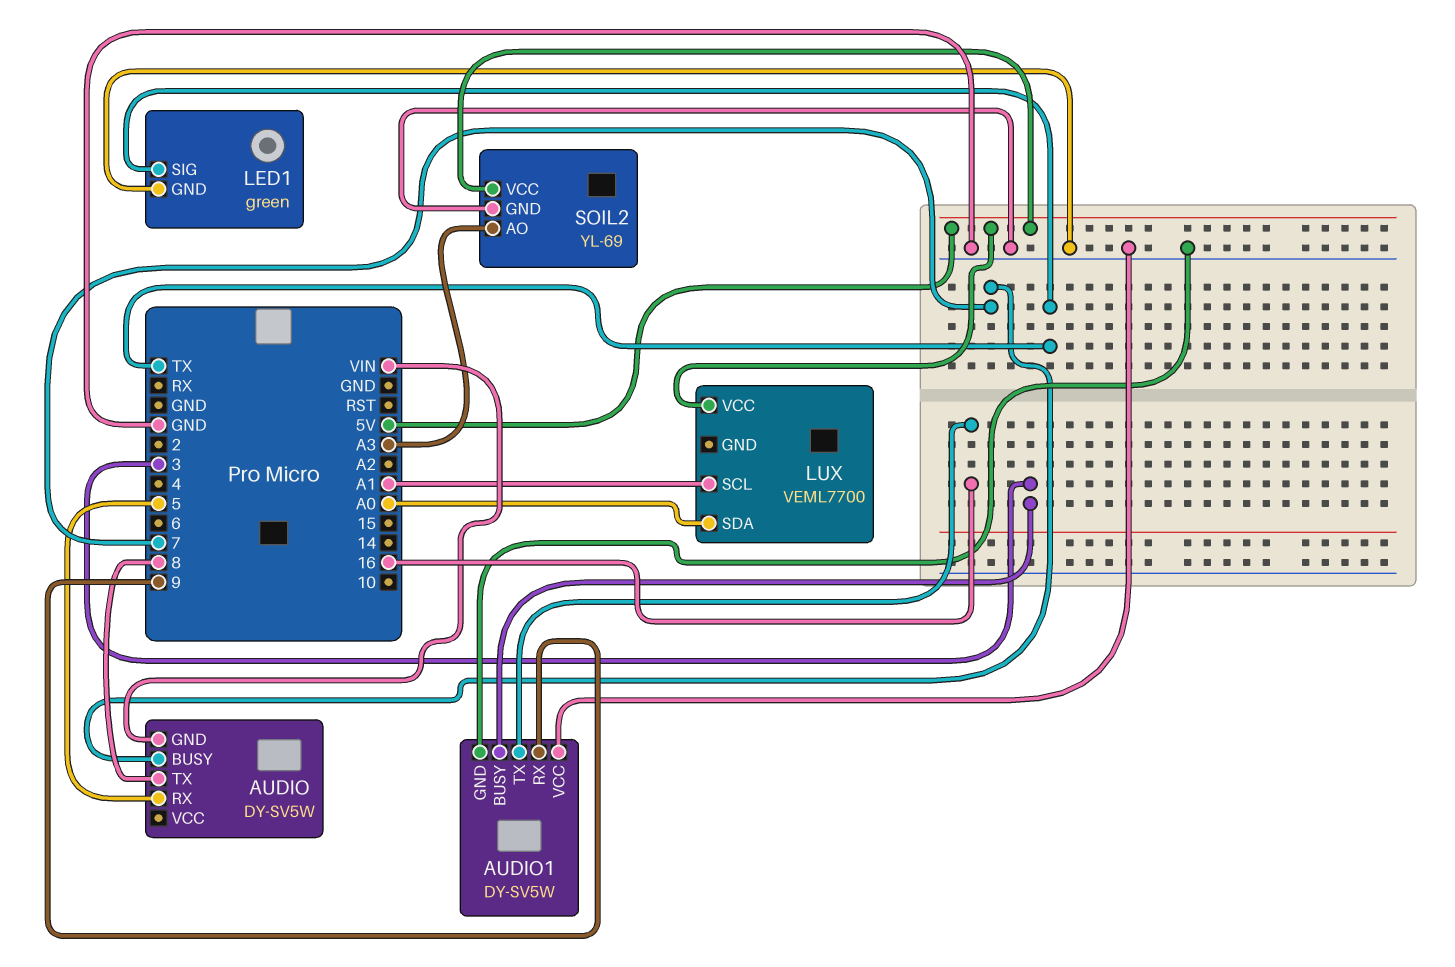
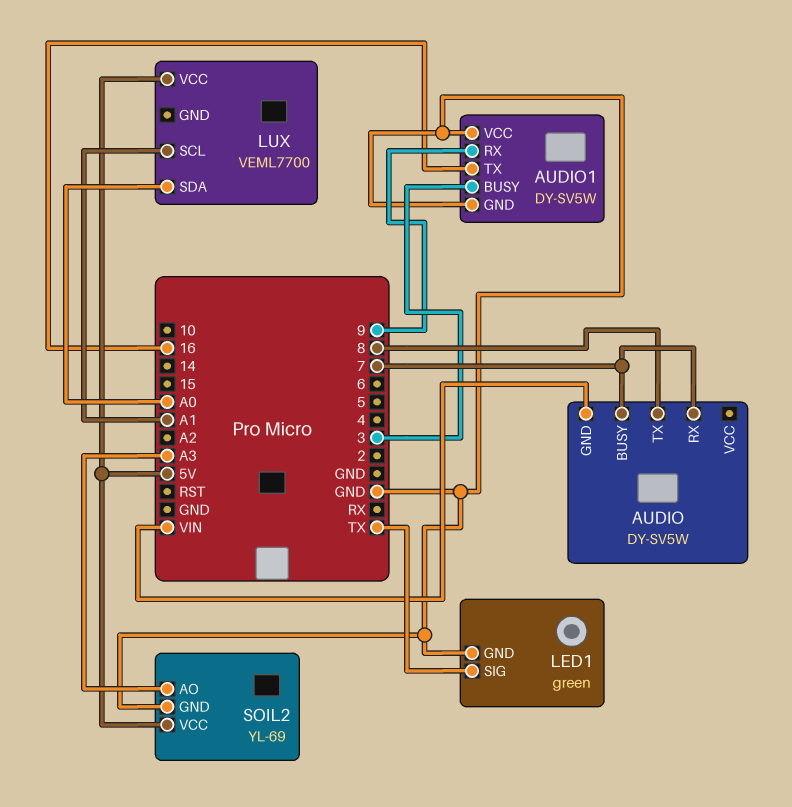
AUDIO pin RX: 5 -> 7

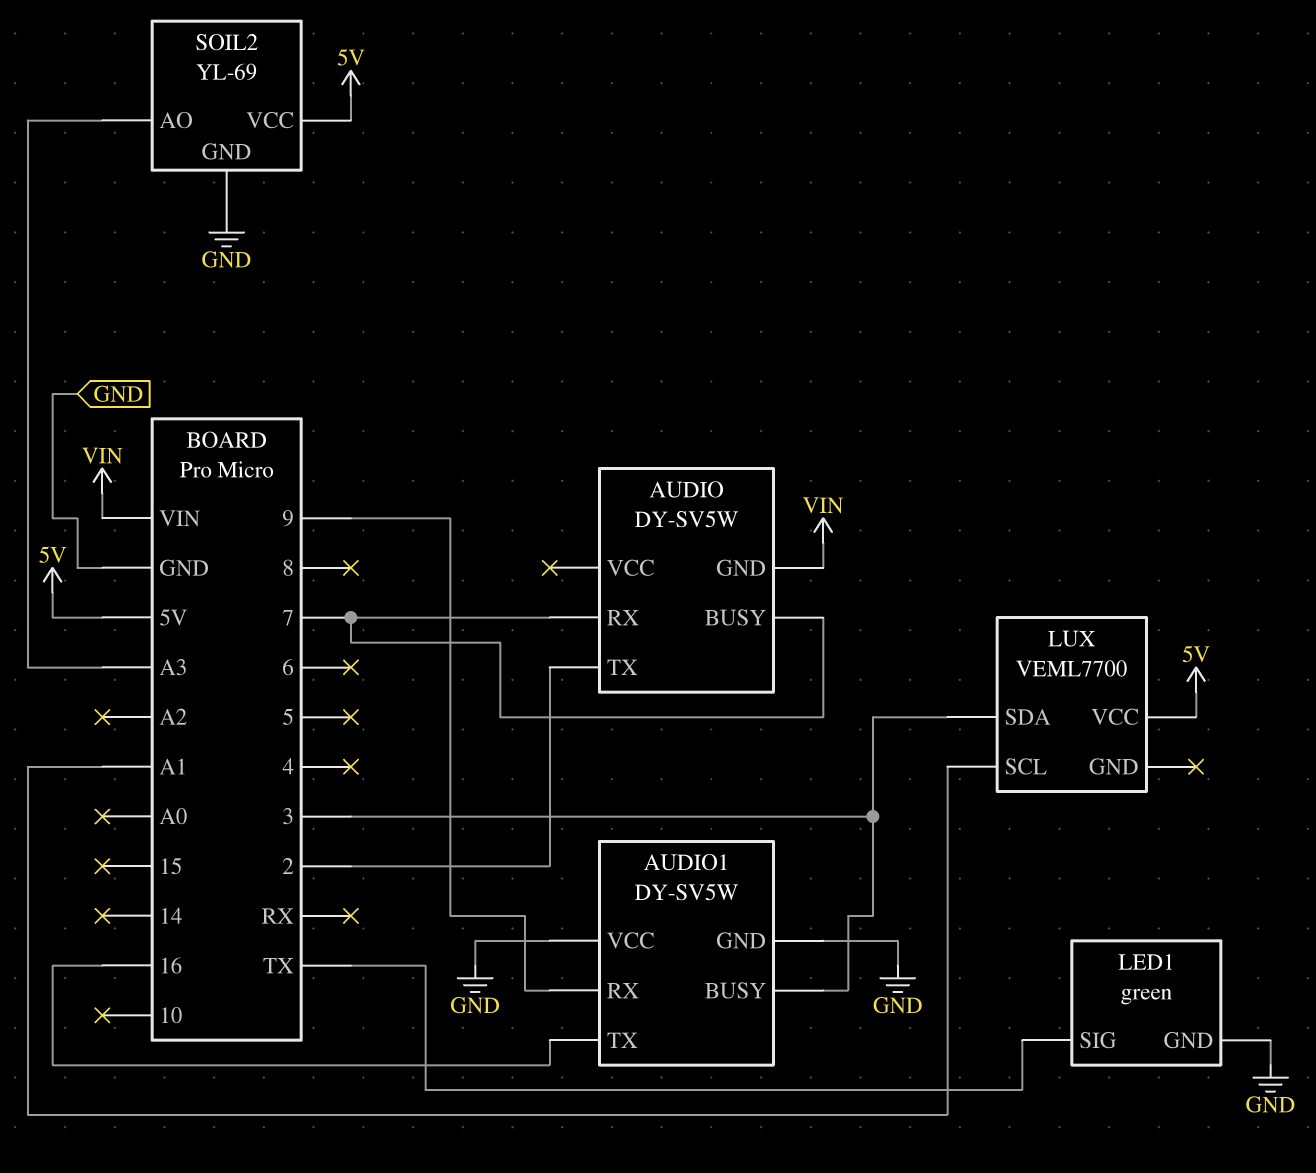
AUDIO pin TX: 8 -> 2
LUX pin SDA: A0 -> 3

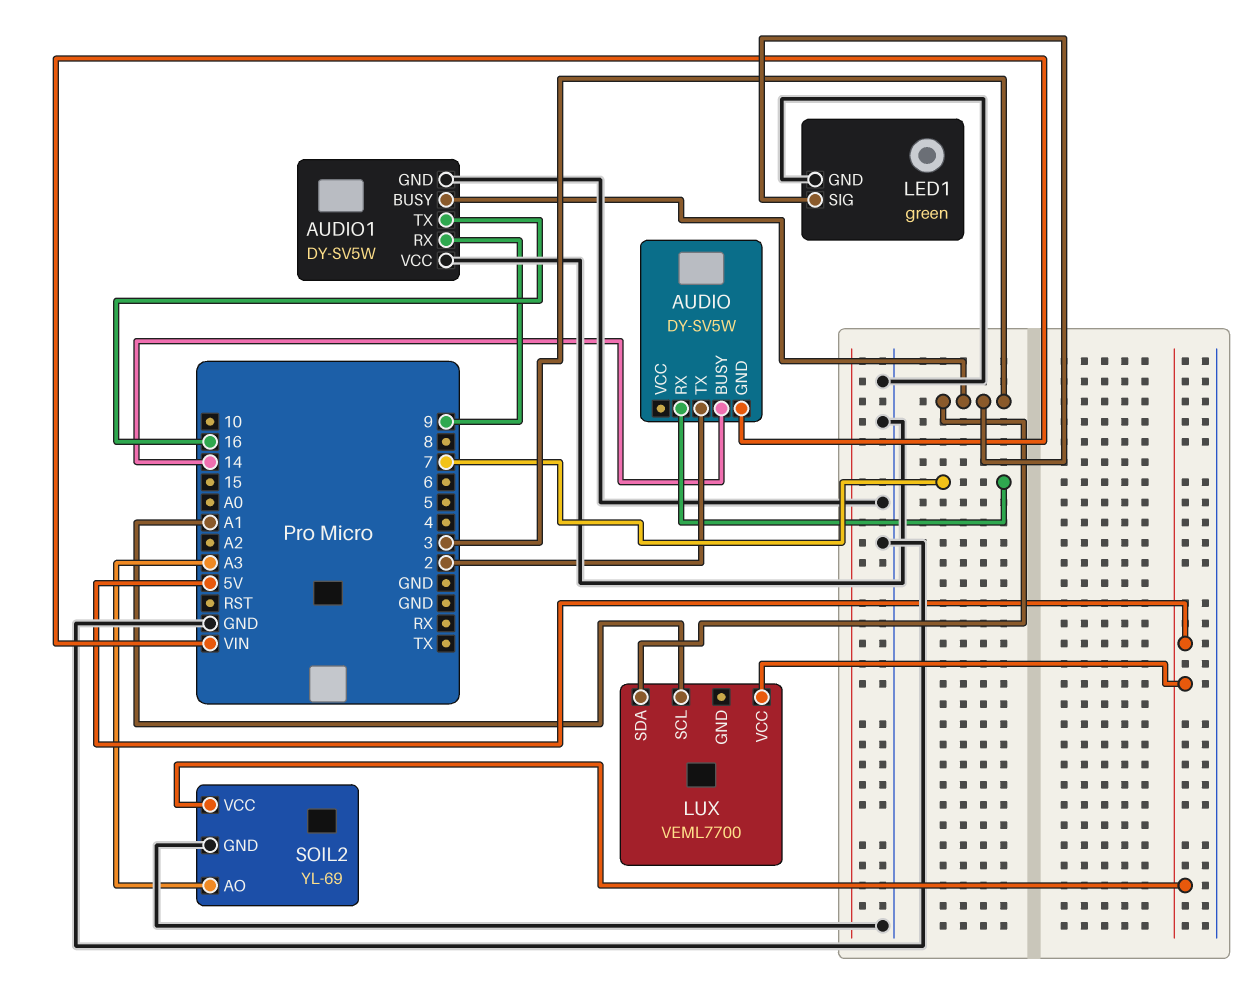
AUDIO pin BUSY: 7 -> 14
LED1 pin SIG: TX -> 3

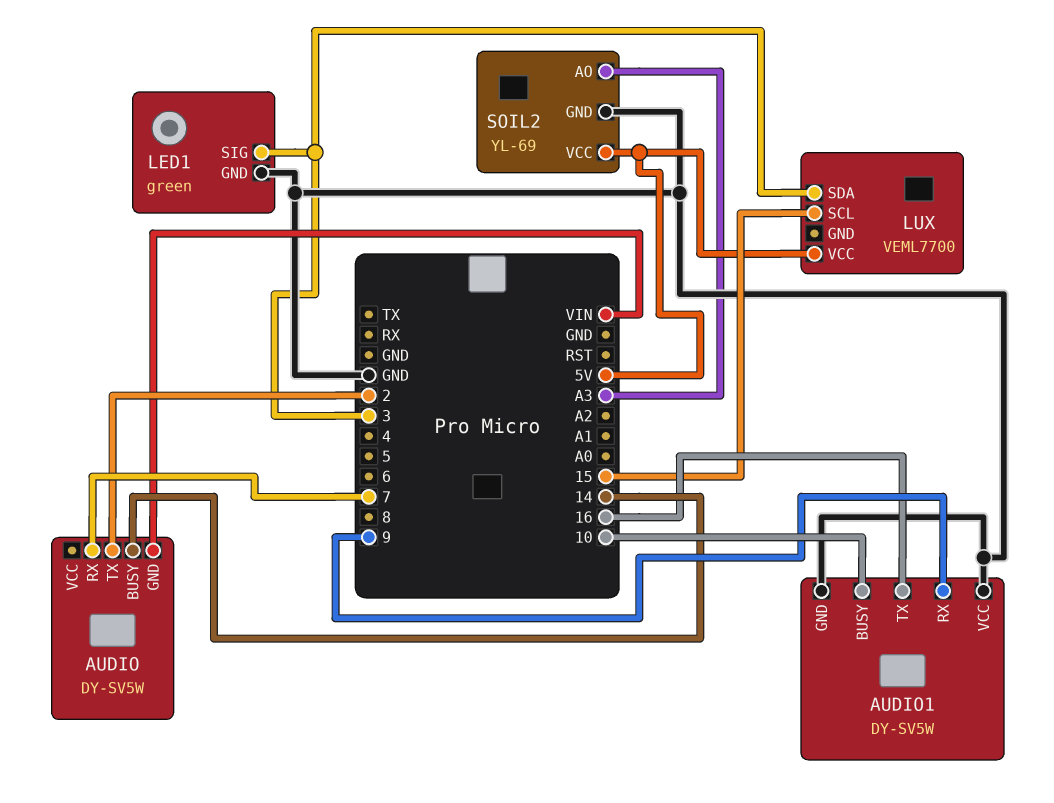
AUDIO1 pin BUSY: 3 -> 10
LUX pin SCL: A1 -> 15

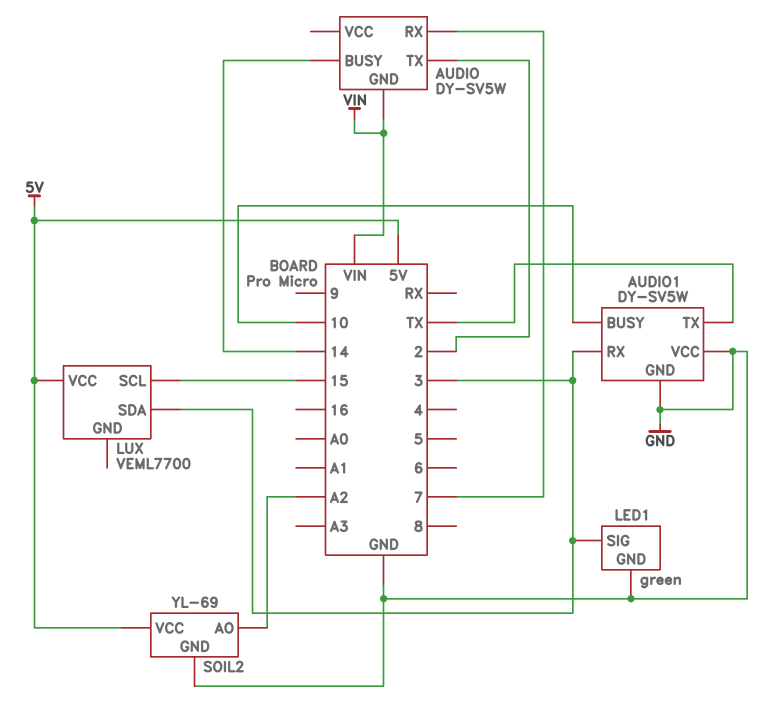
AUDIO1 pin RX: 9 -> 3
AUDIO1 pin TX: 16 -> TX
SOIL2 pin AO: A3 -> A2

